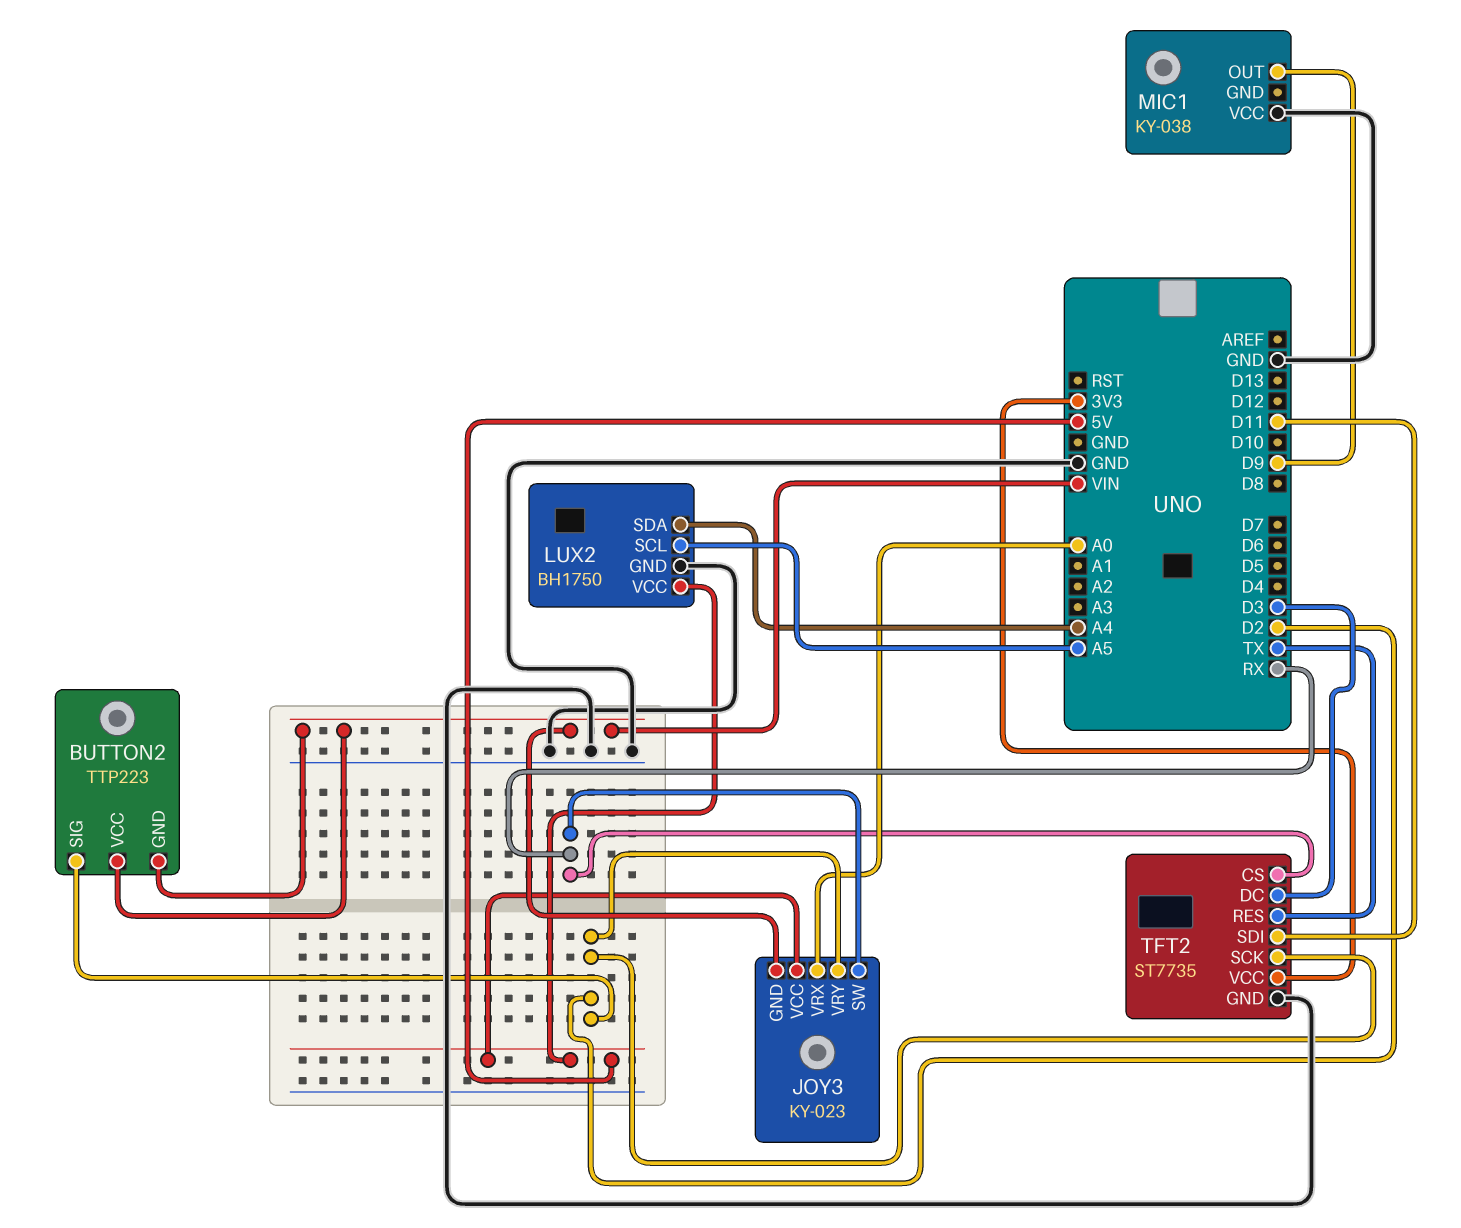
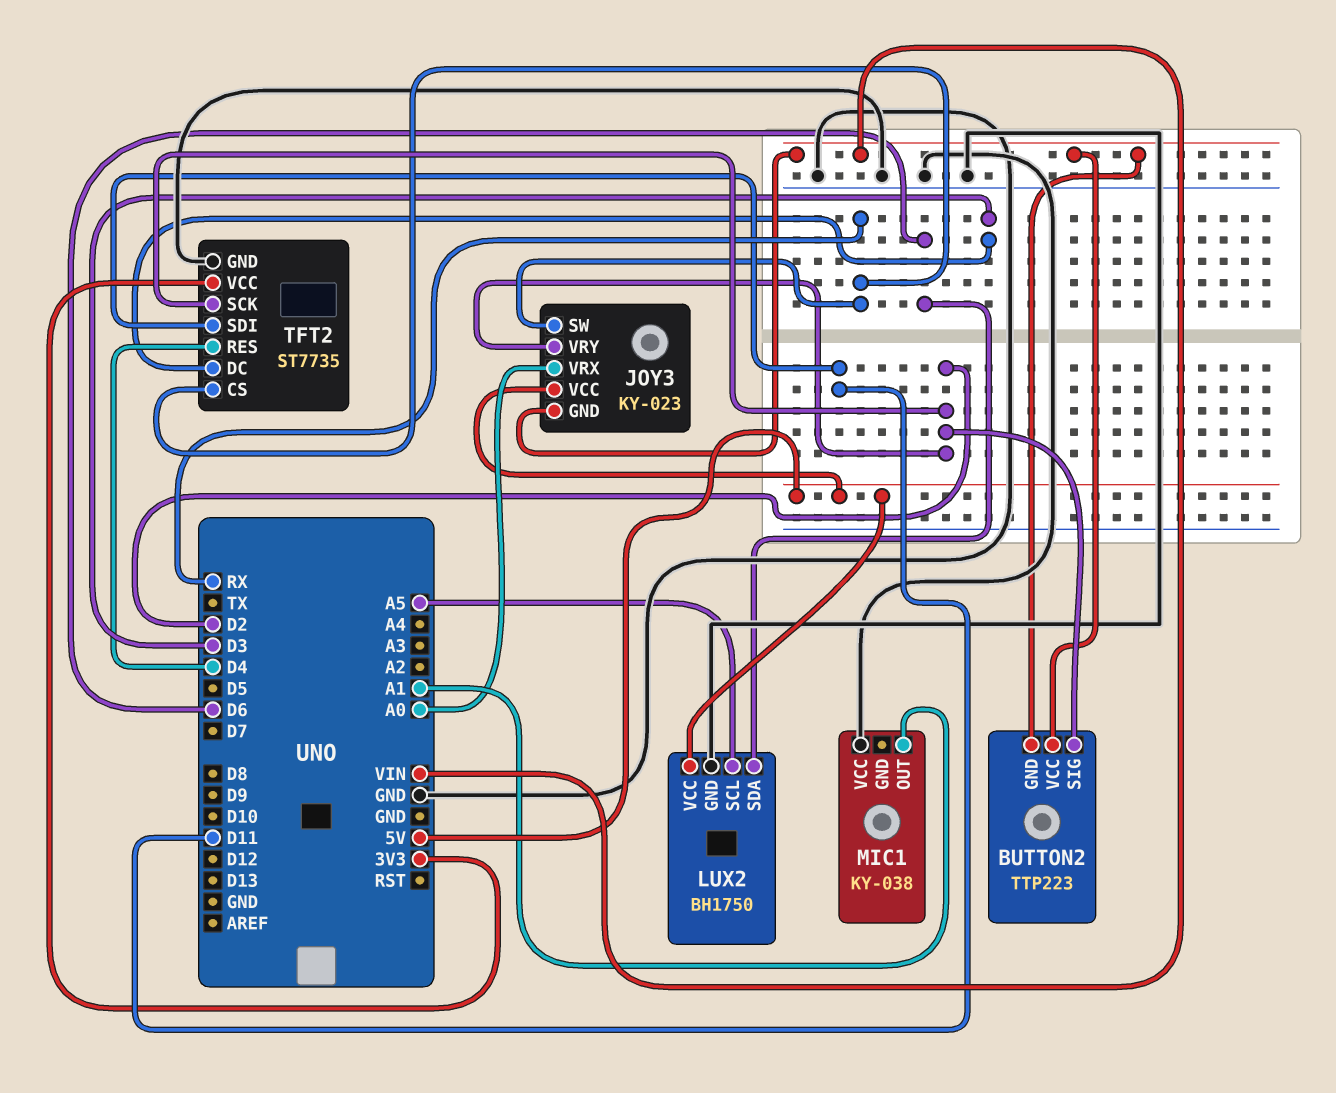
LUX2 pin SDA: A4 -> D6
MIC1 pin OUT: D9 -> A1
TFT2 pin RES: TX -> D4

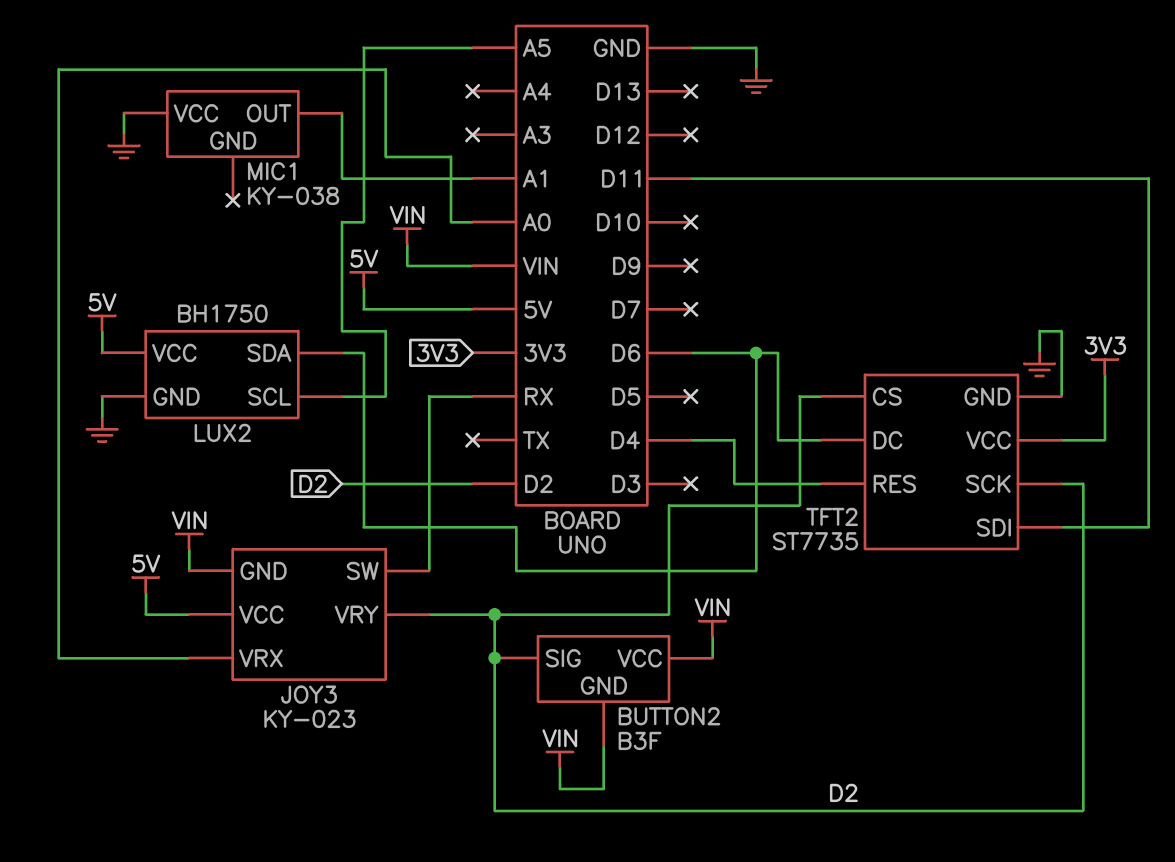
BUTTON2: TTP223 -> B3F
TFT2 pin CS: RX -> D2
TFT2 pin DC: D3 -> D6

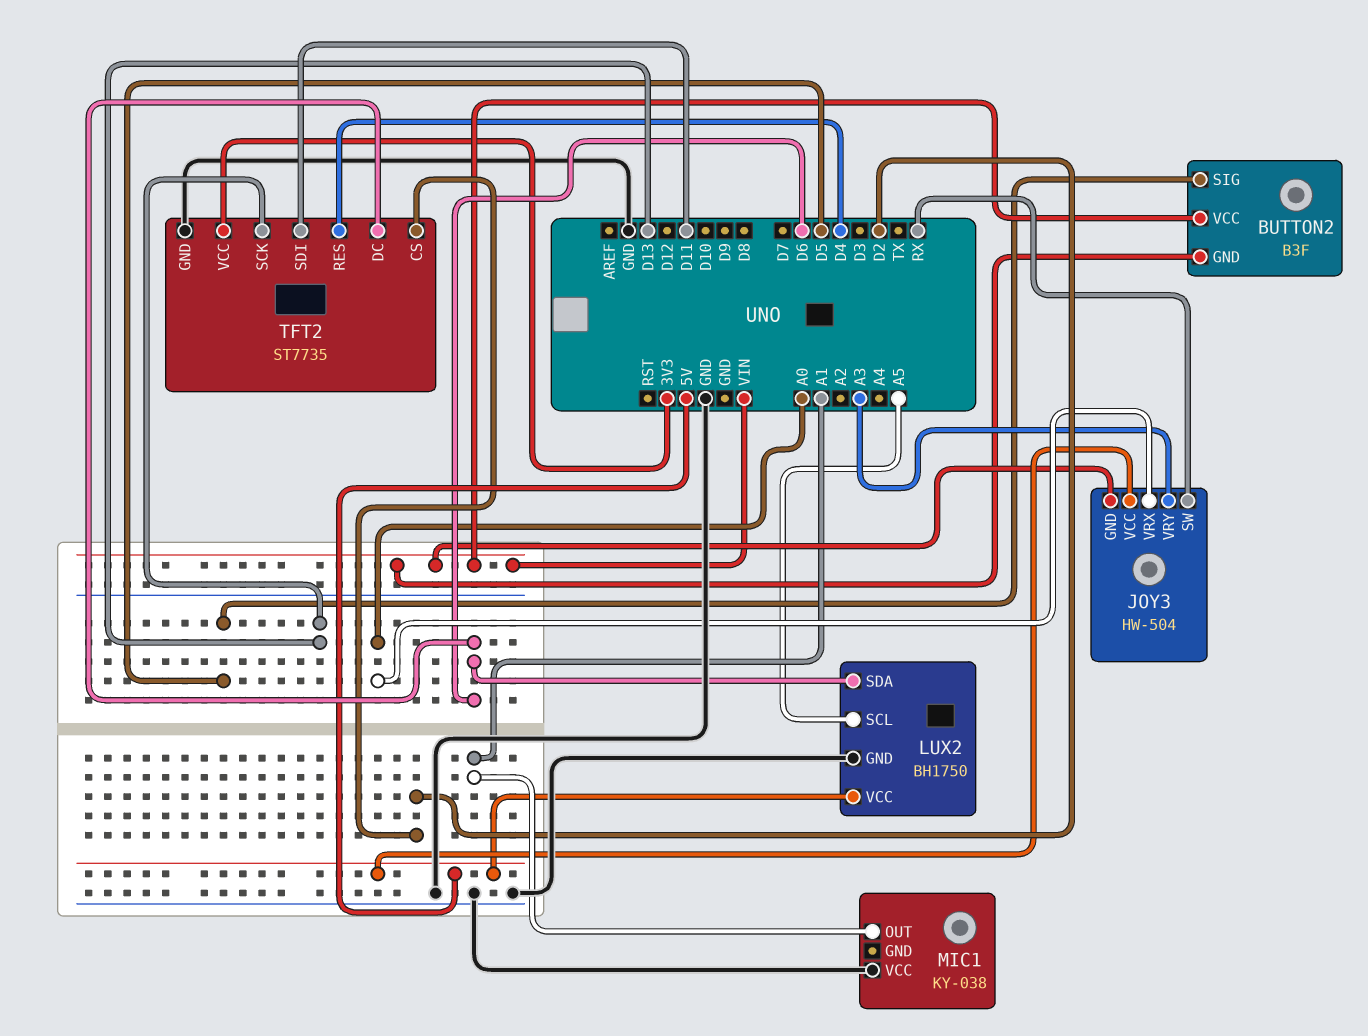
BUTTON2 pin SIG: D2 -> D5
JOY3: KY-023 -> HW-504
JOY3 pin VRY: D2 -> A3
TFT2 pin SCK: D2 -> D13

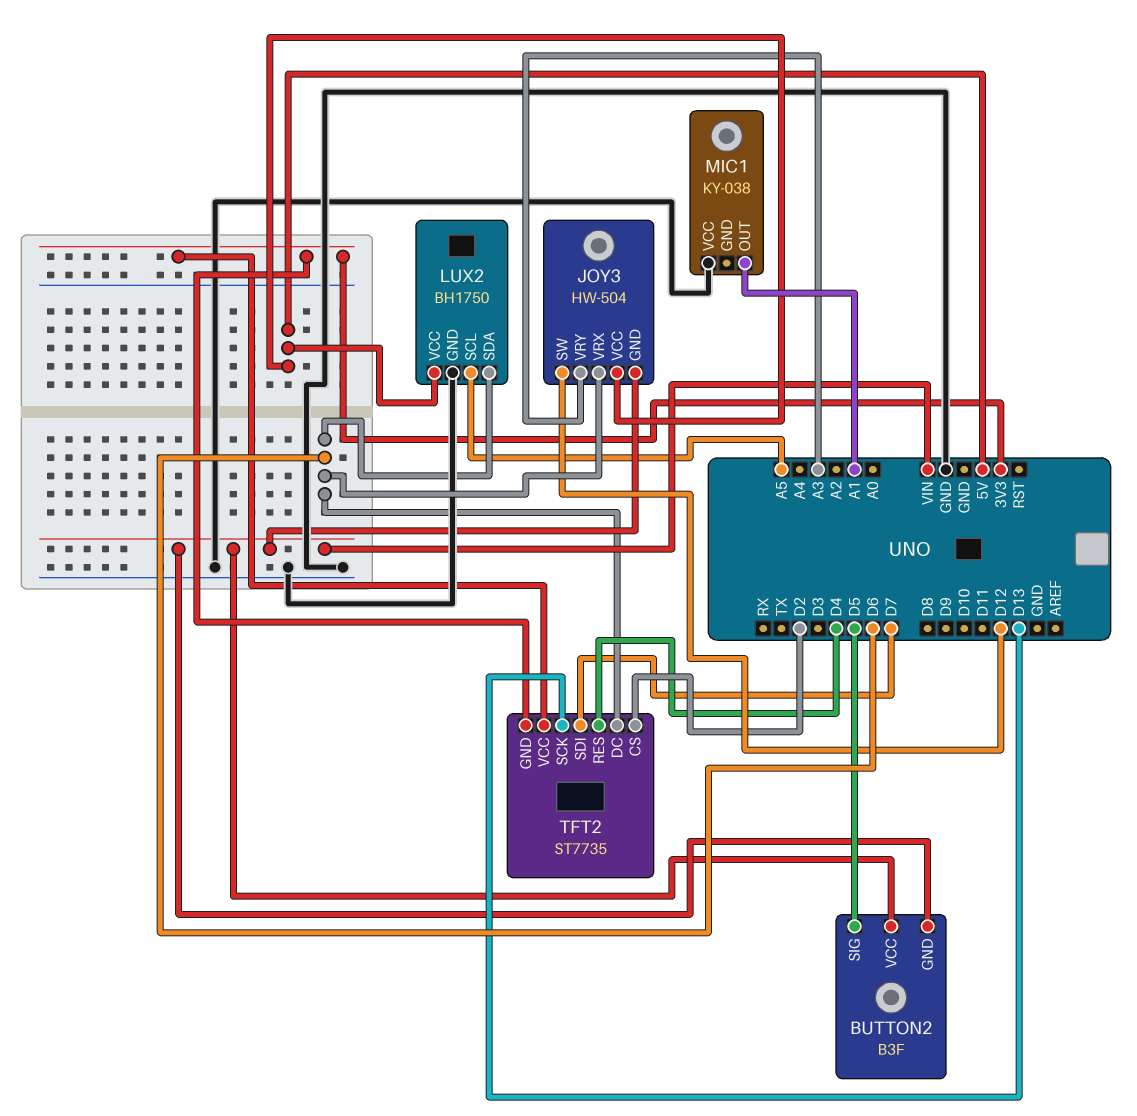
JOY3 pin SW: RX -> D12
JOY3 pin VRX: A0 -> D6
TFT2 pin GND: GND -> 3V3
TFT2 pin SDI: D11 -> D7

